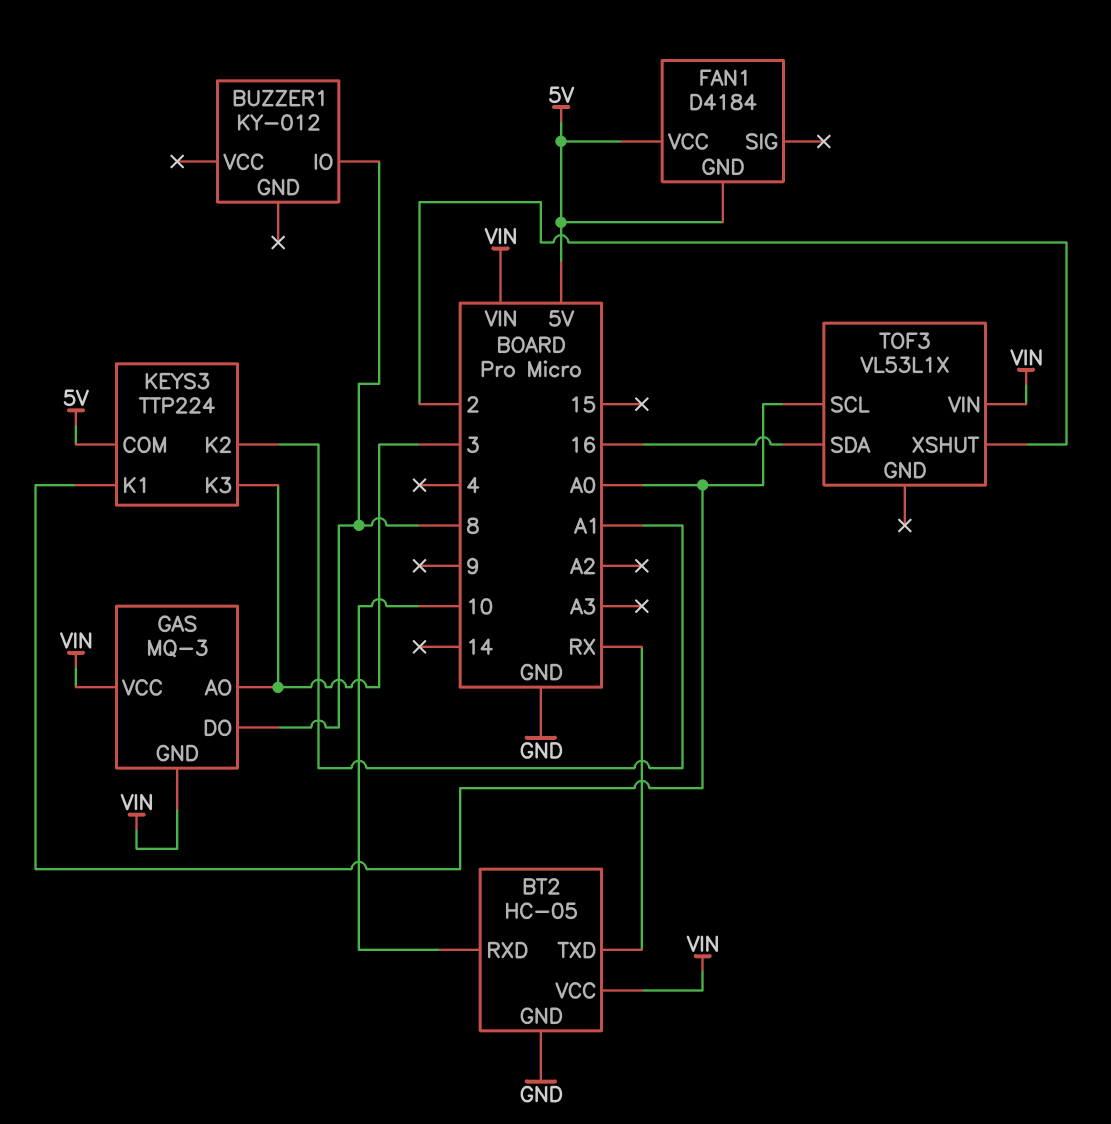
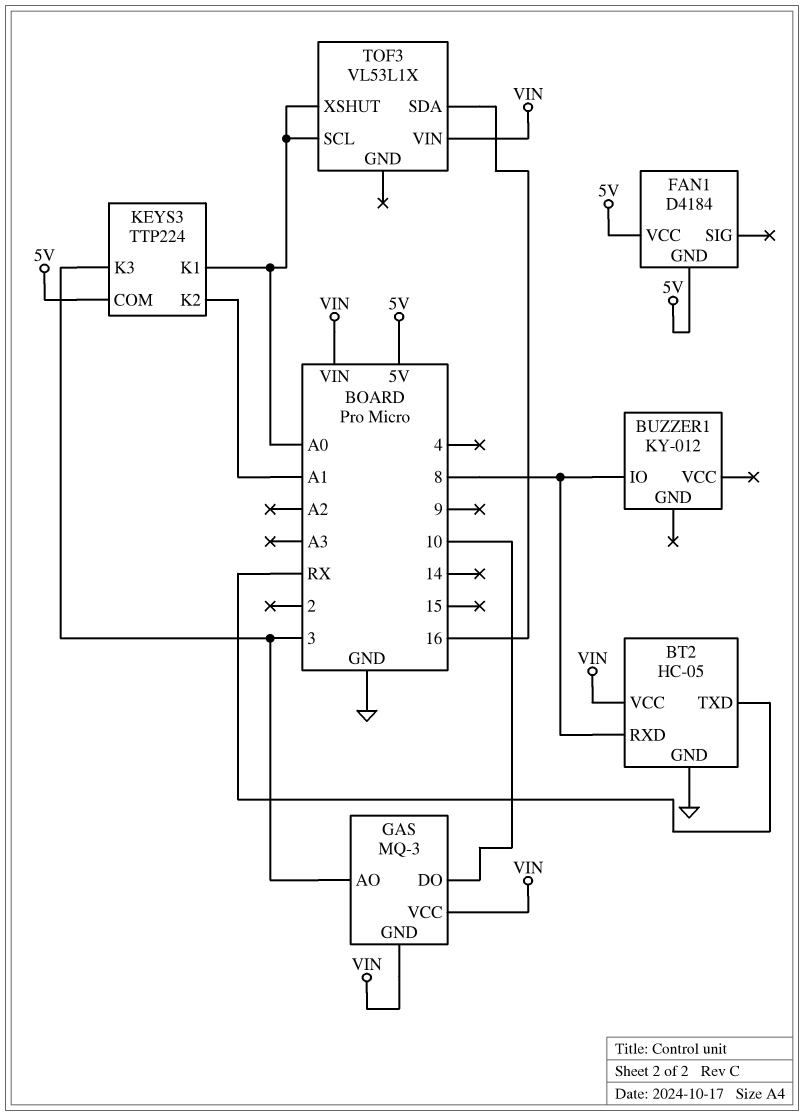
BT2 pin RXD: 10 -> 8
GAS pin DO: 8 -> 10
TOF3 pin XSHUT: 2 -> A0

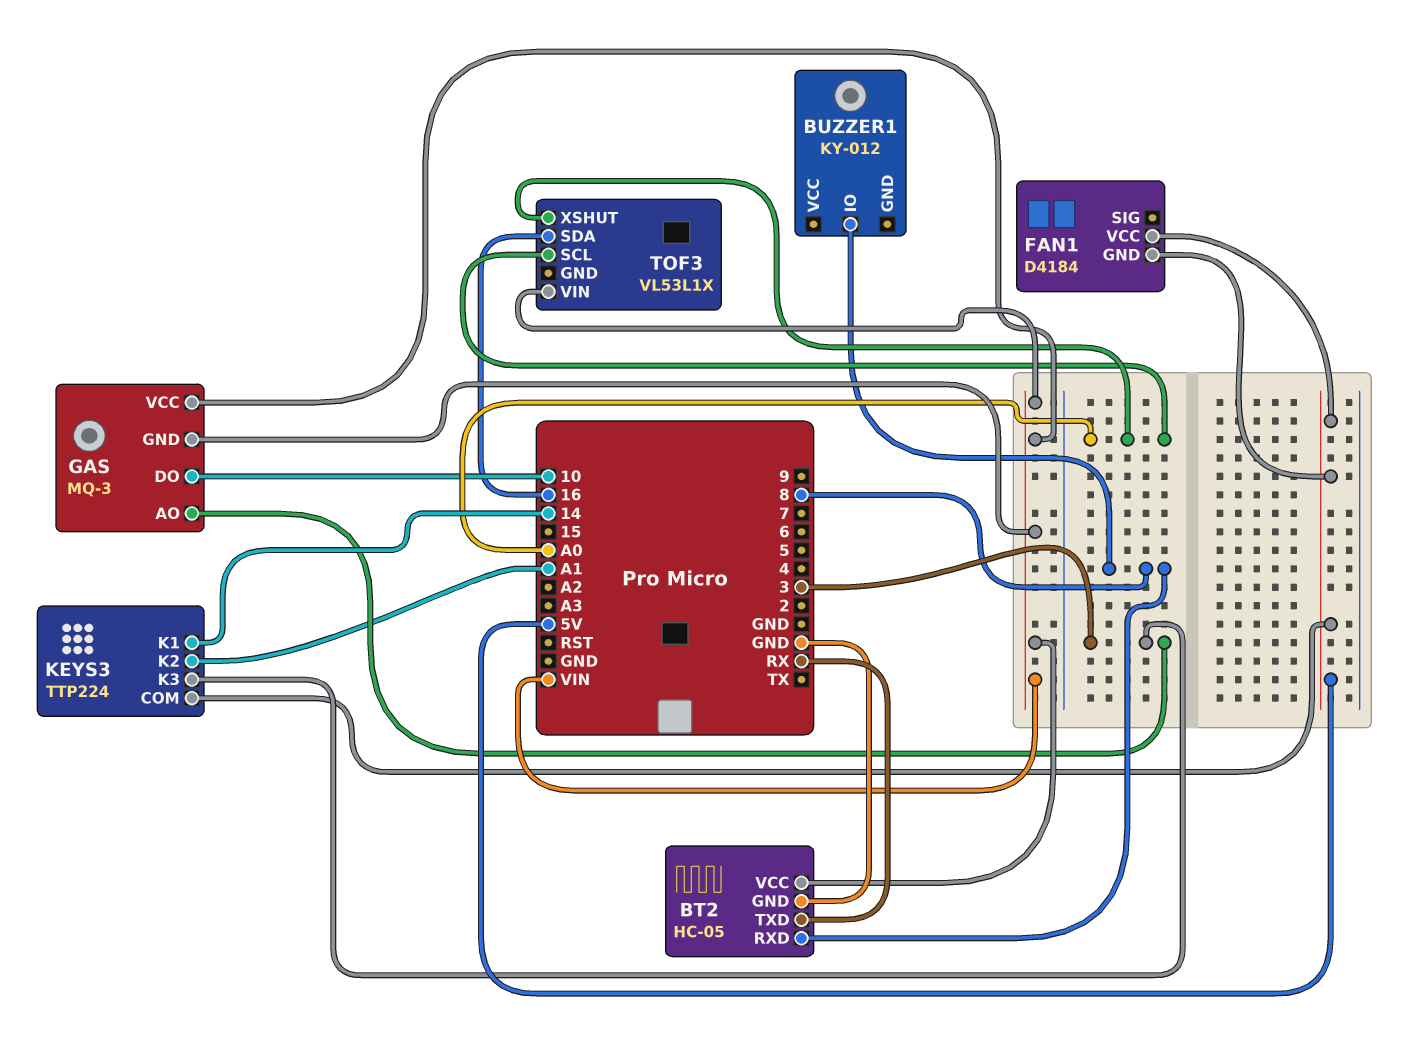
KEYS3 pin K1: A0 -> 14

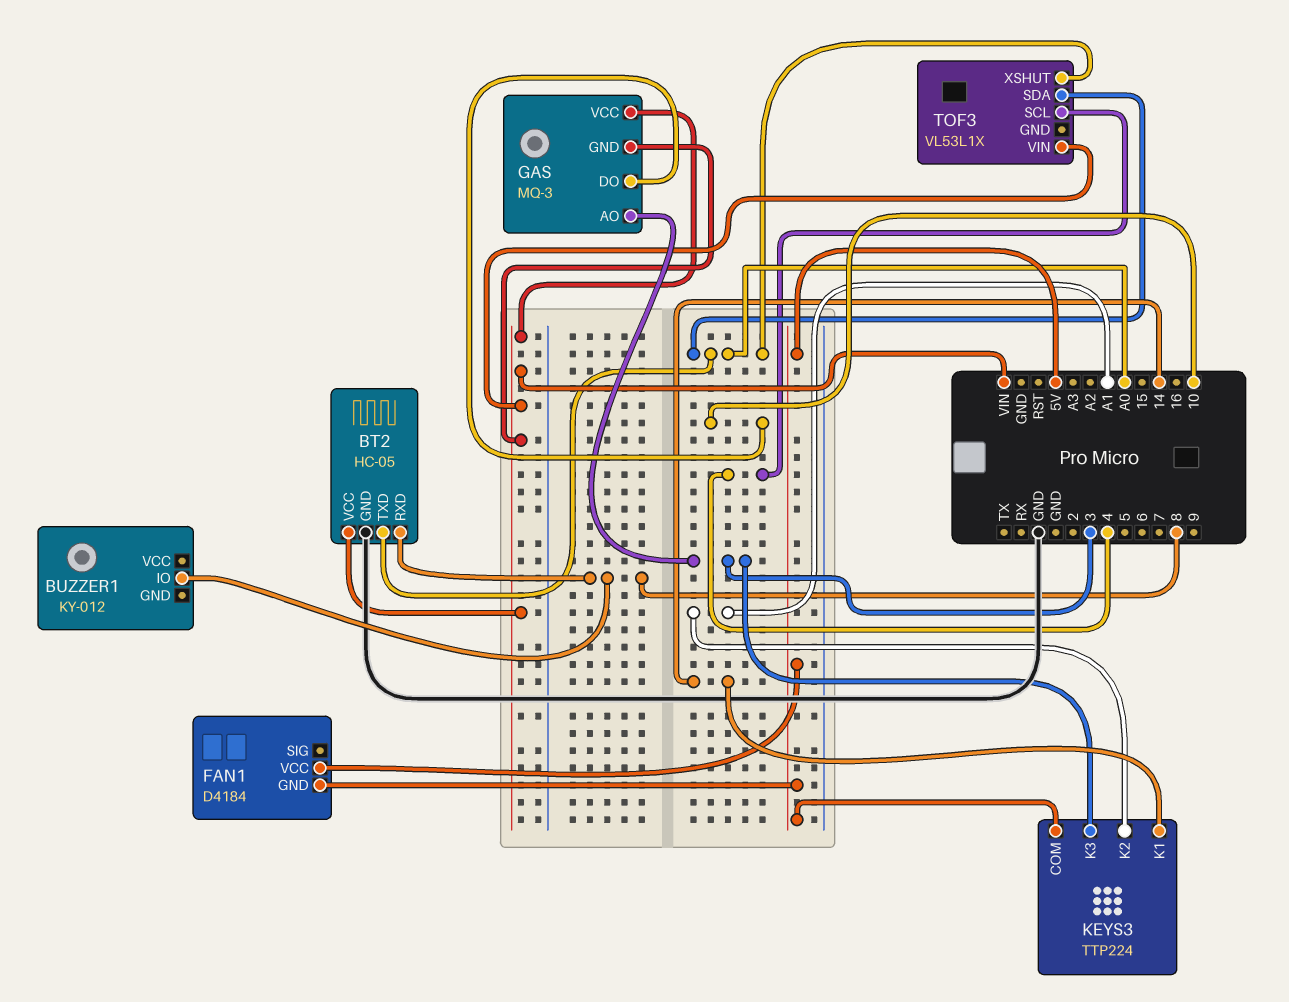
BT2 pin TXD: RX -> A0
TOF3 pin SCL: A0 -> 4
TOF3 pin SDA: 16 -> A0

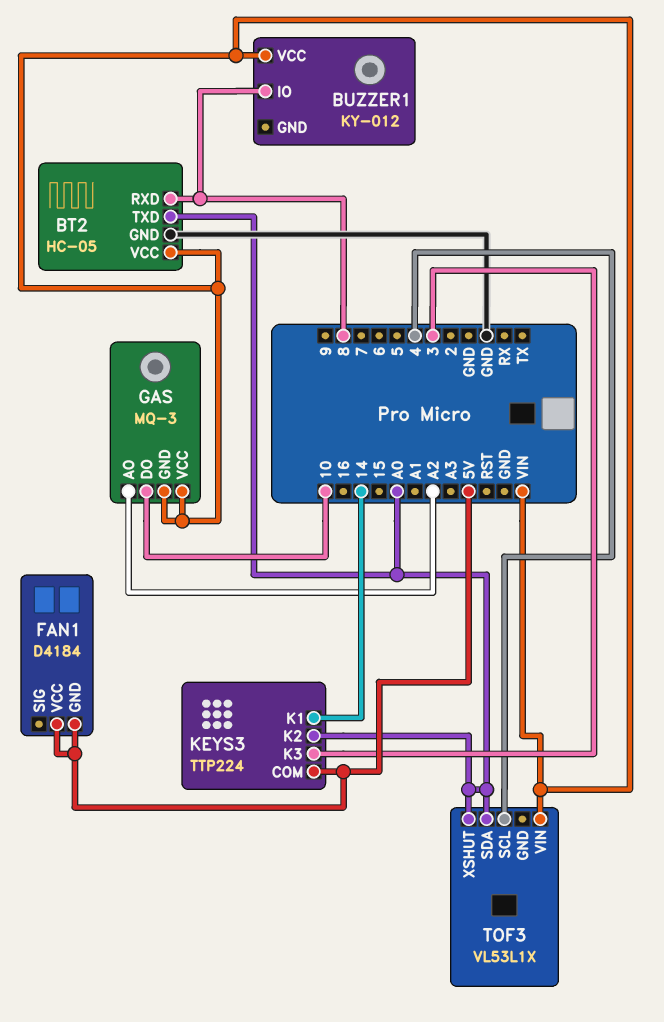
BUZZER1 pin VCC: none -> VIN
GAS pin AO: 3 -> A2
KEYS3 pin K2: A1 -> A0

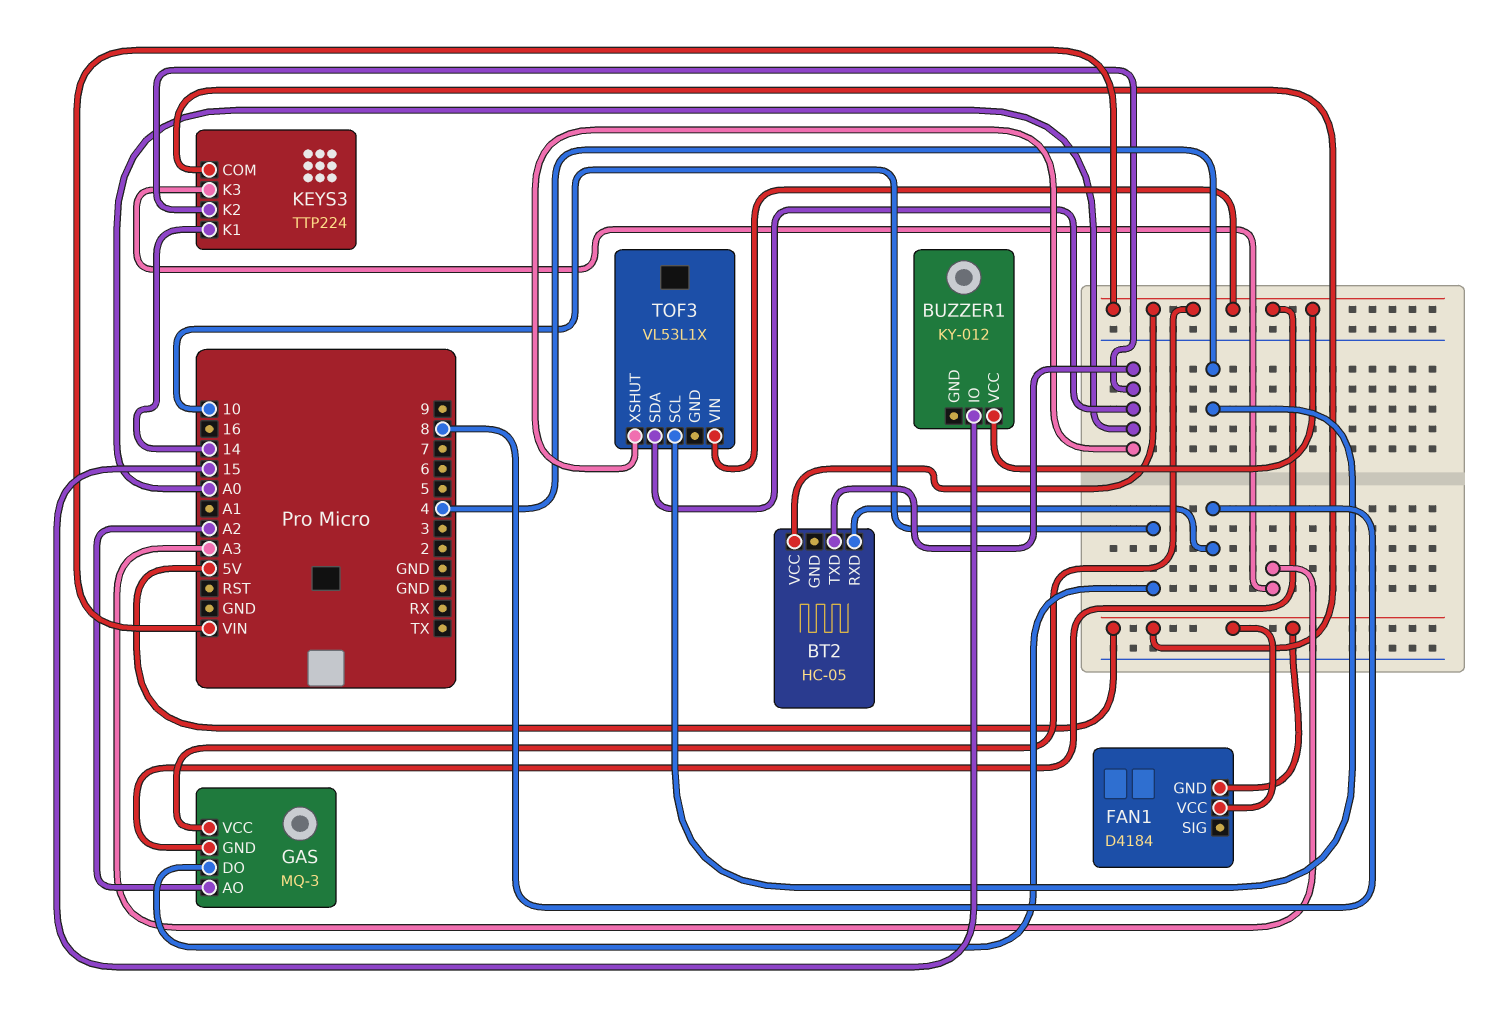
BT2 pin GND: GND -> none
BUZZER1 pin IO: 8 -> 15
KEYS3 pin K3: 3 -> A3

